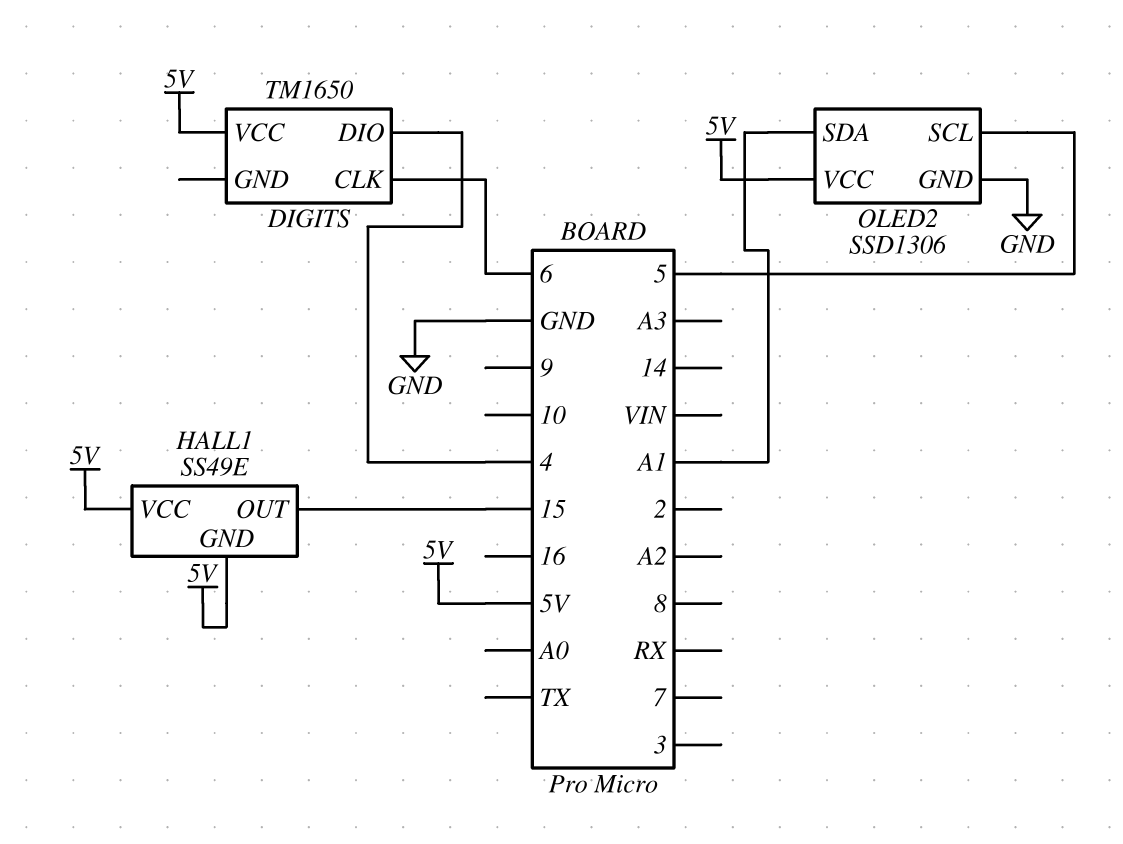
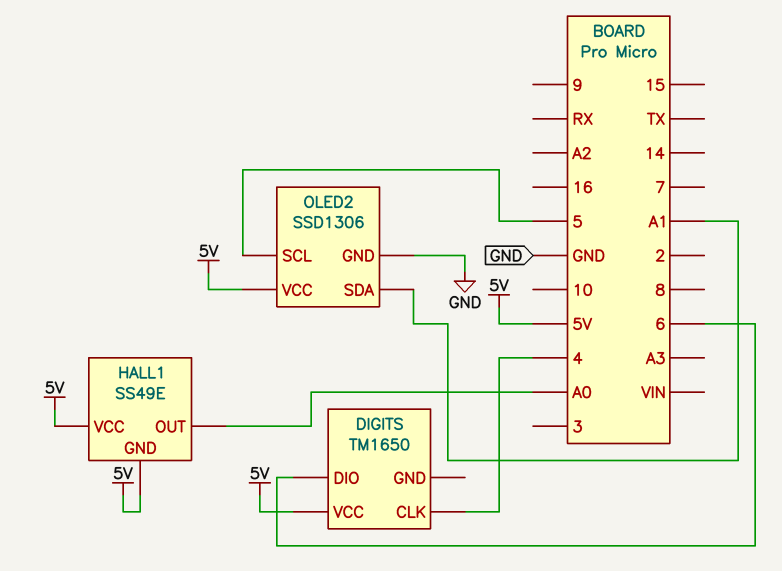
DIGITS pin CLK: 6 -> 4
DIGITS pin DIO: 4 -> 6
HALL1 pin OUT: 15 -> A0

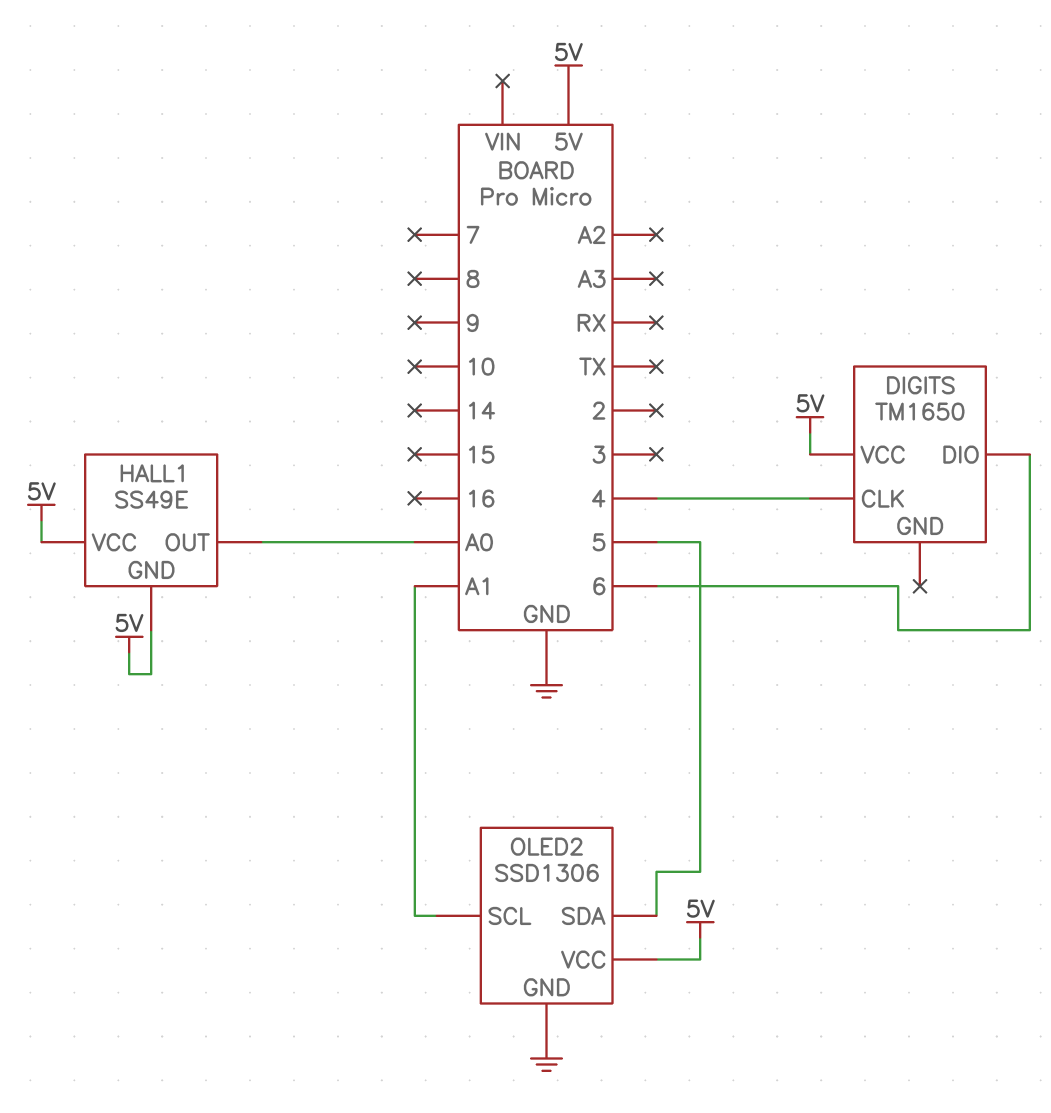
OLED2 pin SCL: 5 -> A1
OLED2 pin SDA: A1 -> 5

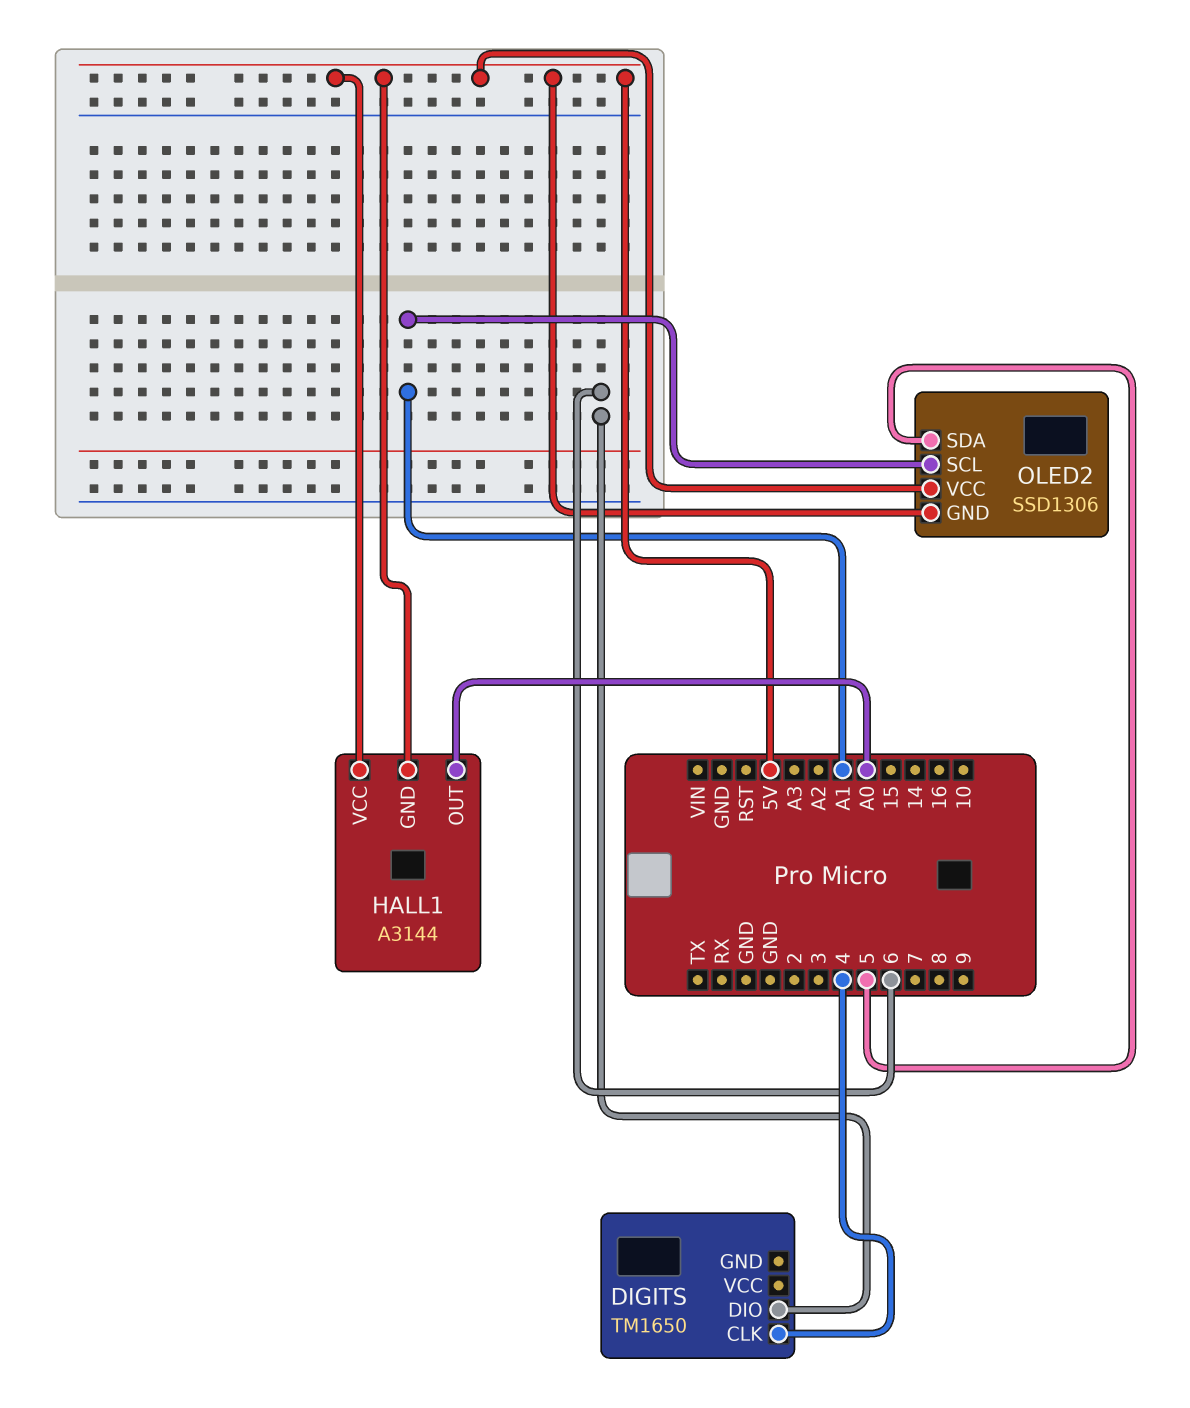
DIGITS pin VCC: 5V -> none
HALL1: SS49E -> A3144
OLED2 pin GND: GND -> 5V

